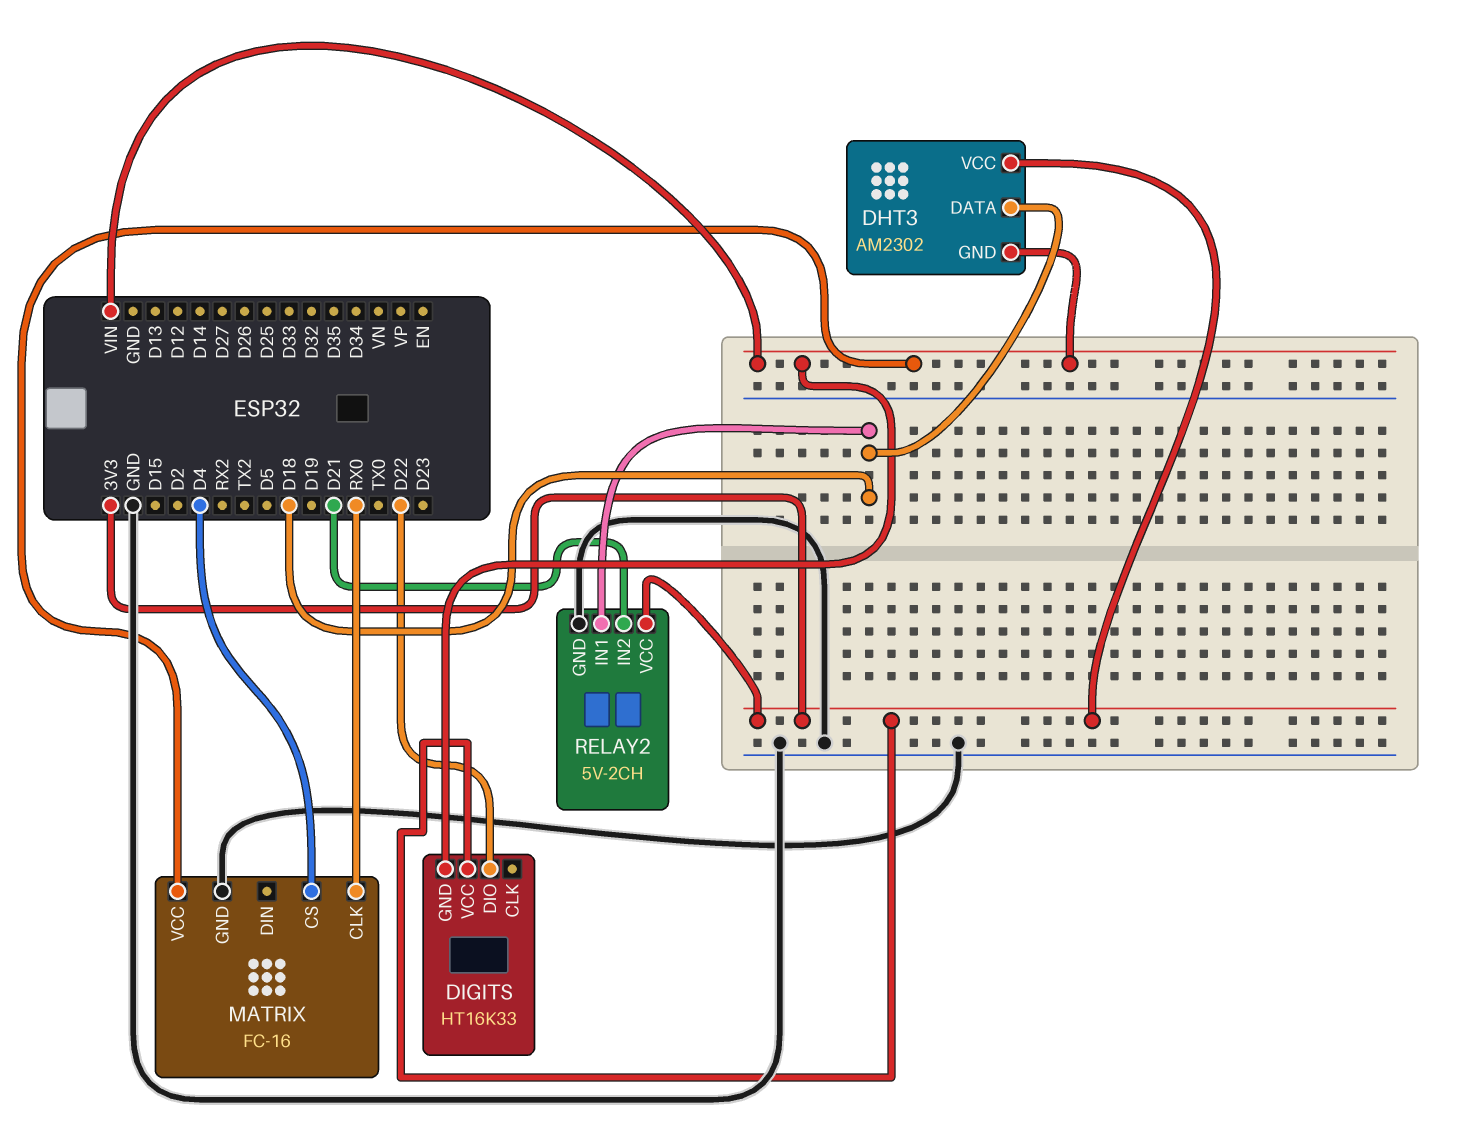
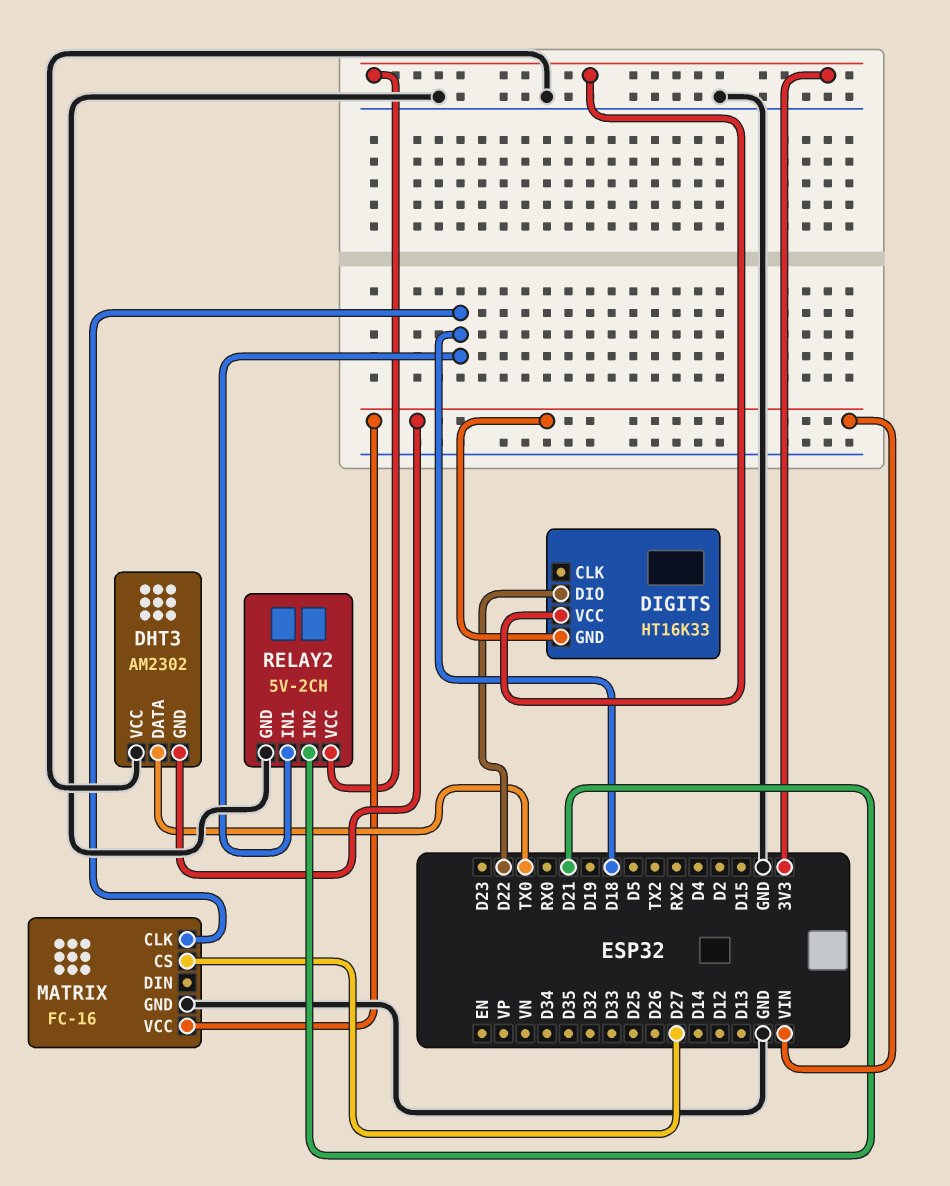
DHT3 pin DATA: D18 -> TX0
DHT3 pin VCC: 3V3 -> GND
MATRIX pin CLK: RX0 -> D18
MATRIX pin CS: D4 -> D27

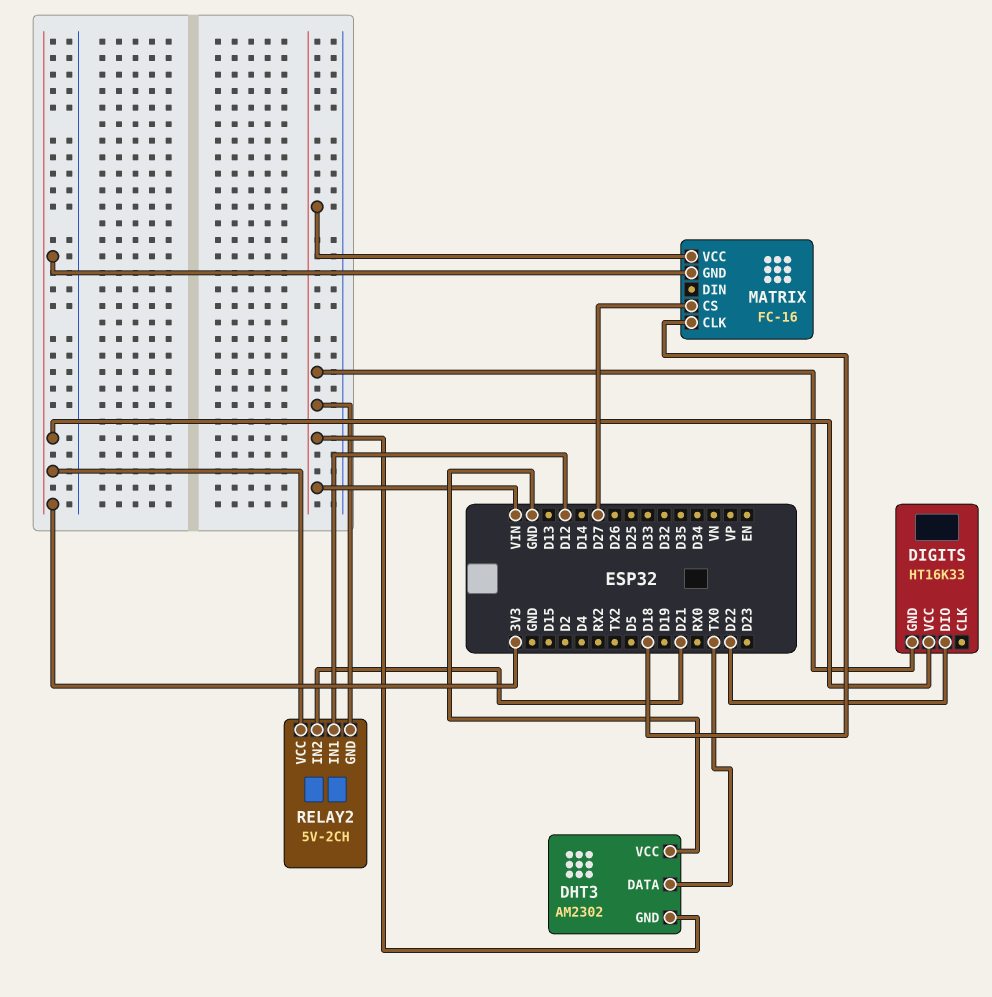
MATRIX pin GND: GND -> 3V3
RELAY2 pin GND: GND -> VIN
RELAY2 pin IN1: D18 -> D12

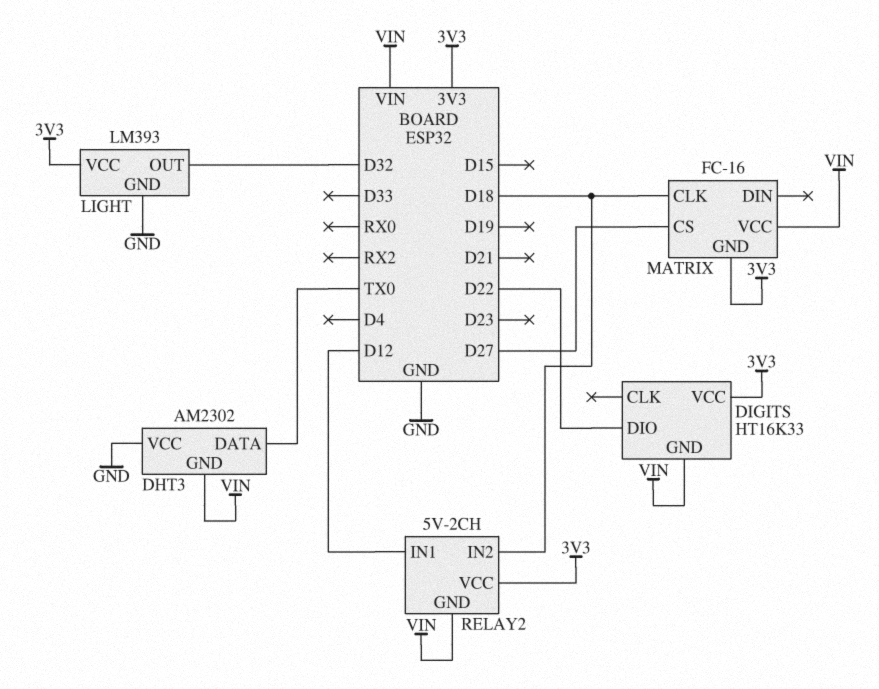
LIGHT: none -> LM393
LIGHT pin GND: none -> GND
LIGHT pin OUT: none -> D32
LIGHT pin VCC: none -> 3V3
RELAY2 pin IN2: D21 -> D18

